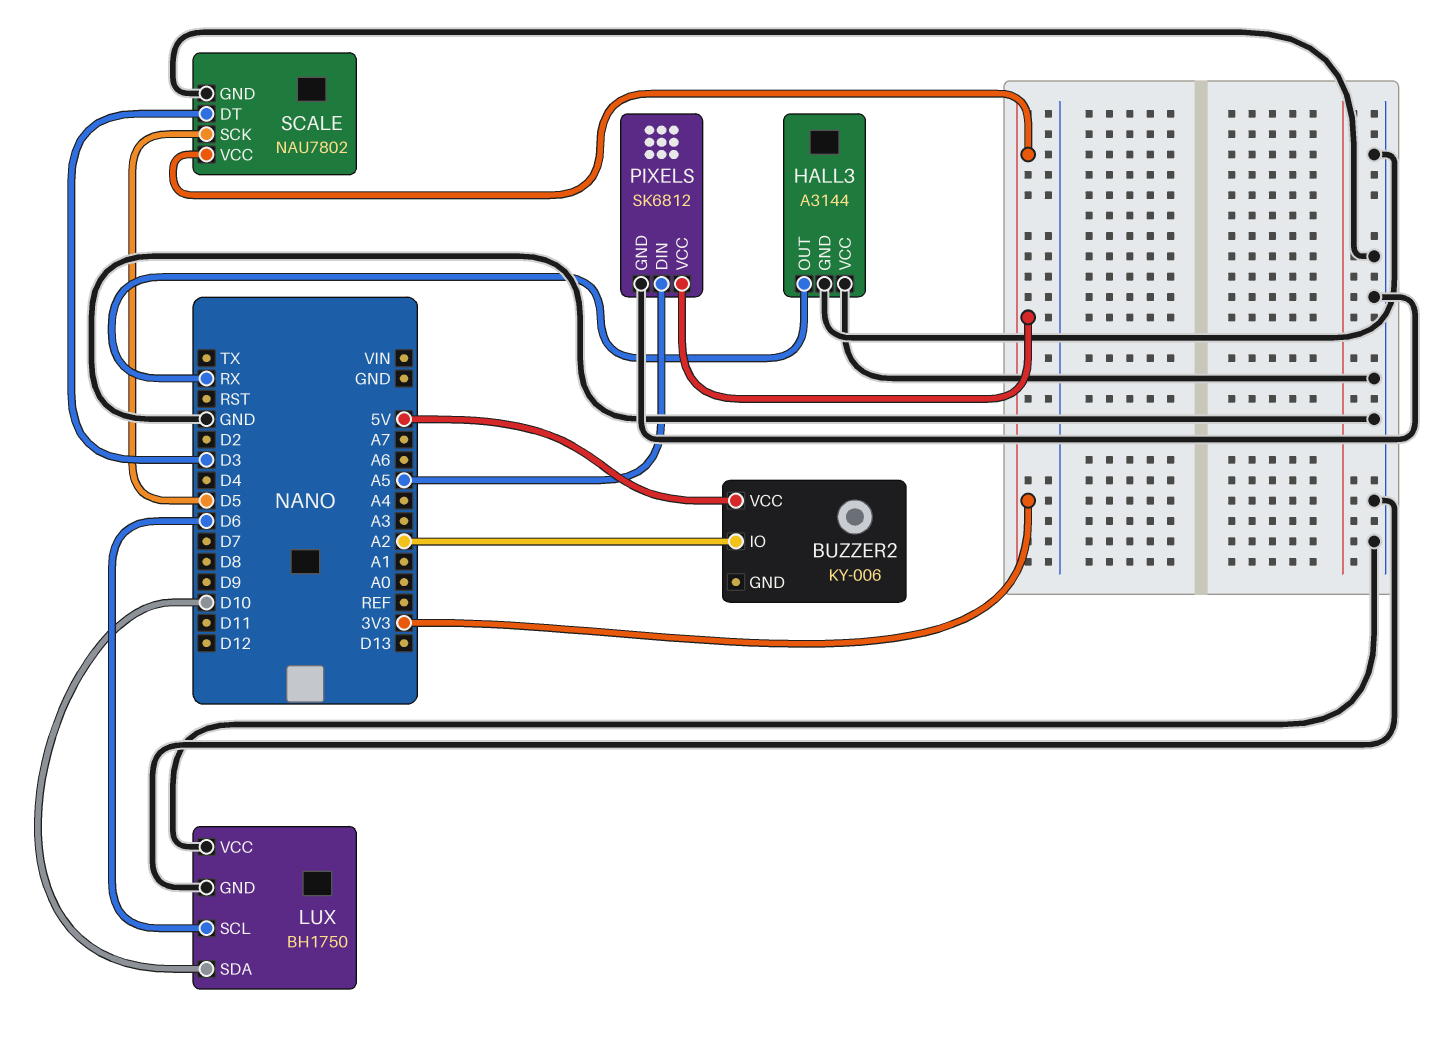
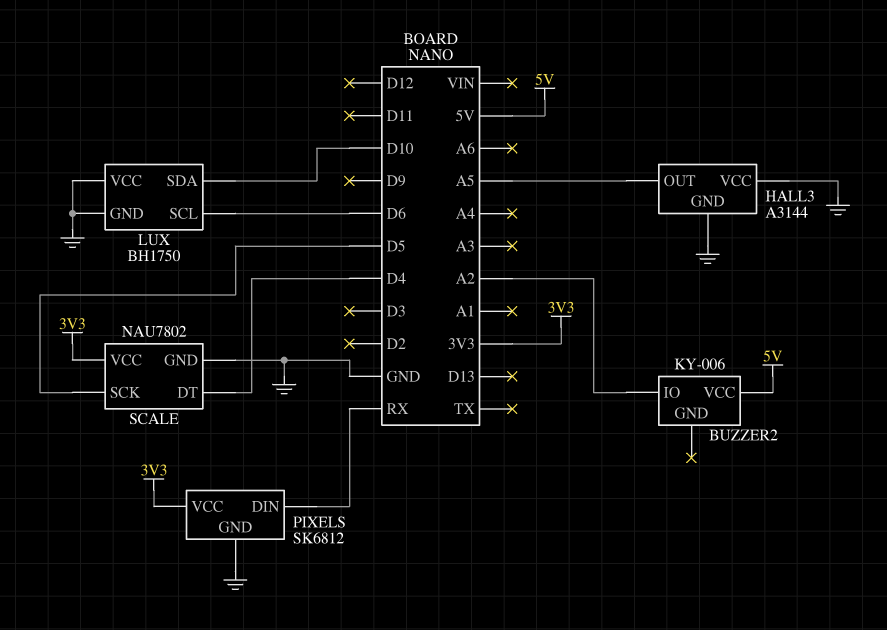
HALL3 pin OUT: RX -> A5
PIXELS pin DIN: A5 -> RX
SCALE pin DT: D3 -> D4

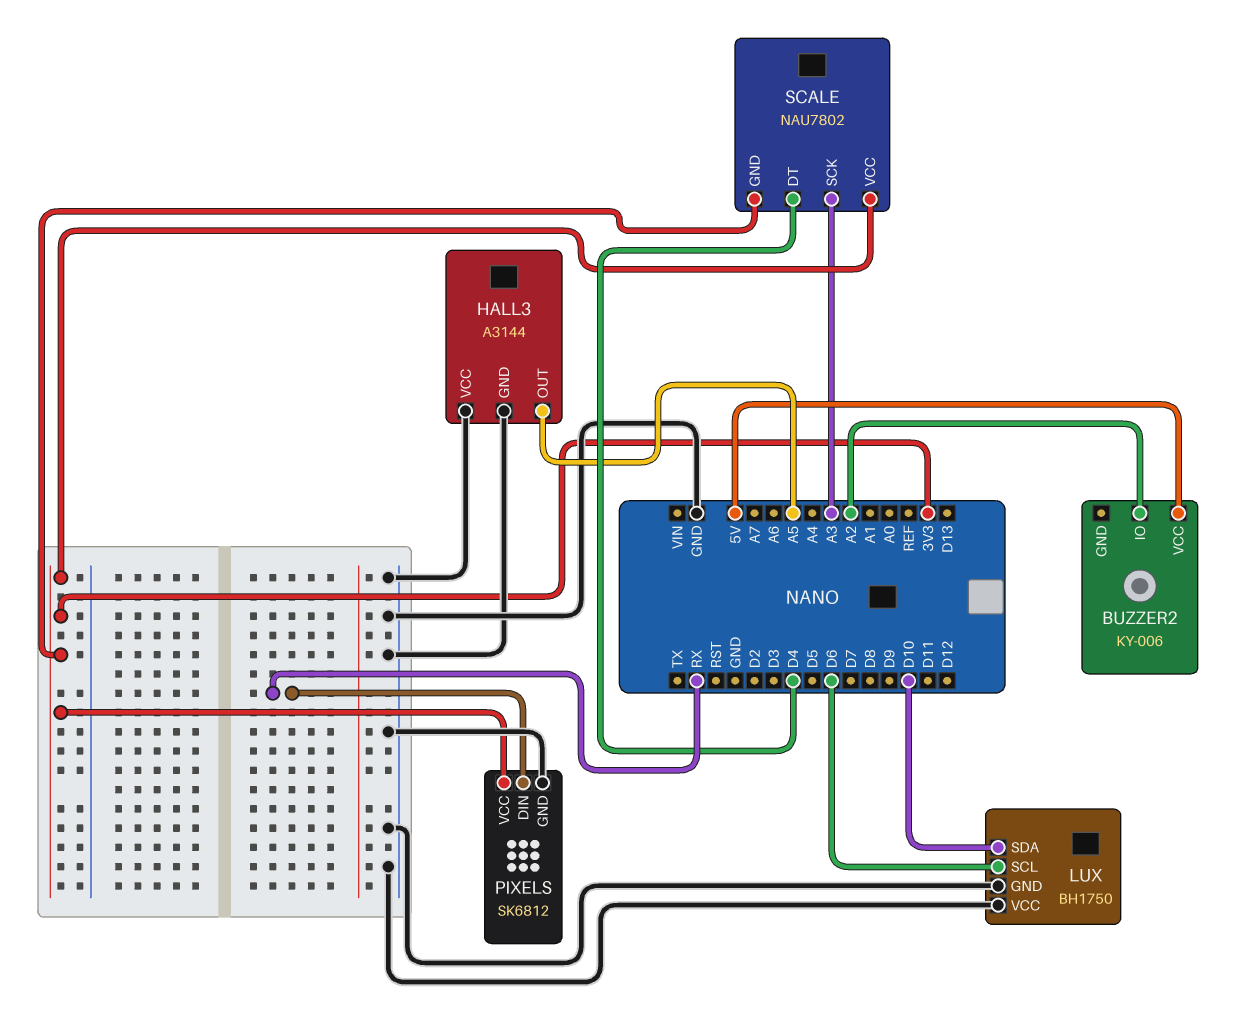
SCALE pin GND: GND -> 3V3
SCALE pin SCK: D5 -> A3

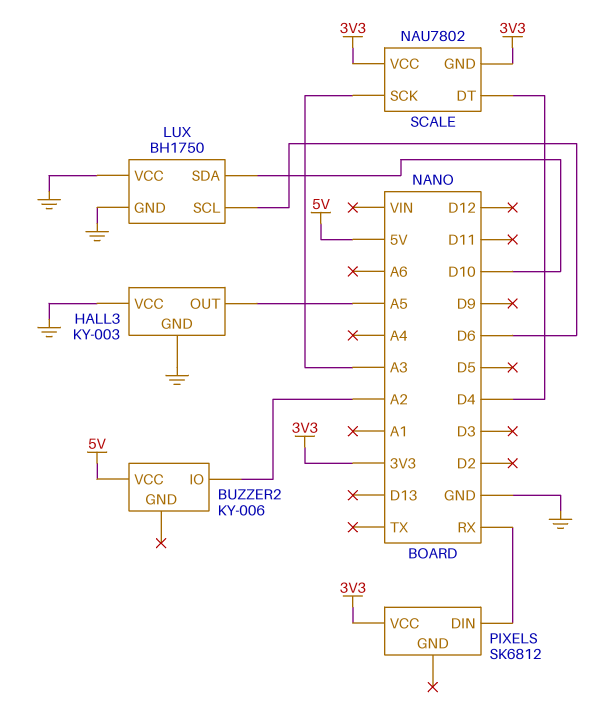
HALL3: A3144 -> KY-003
PIXELS pin GND: GND -> none

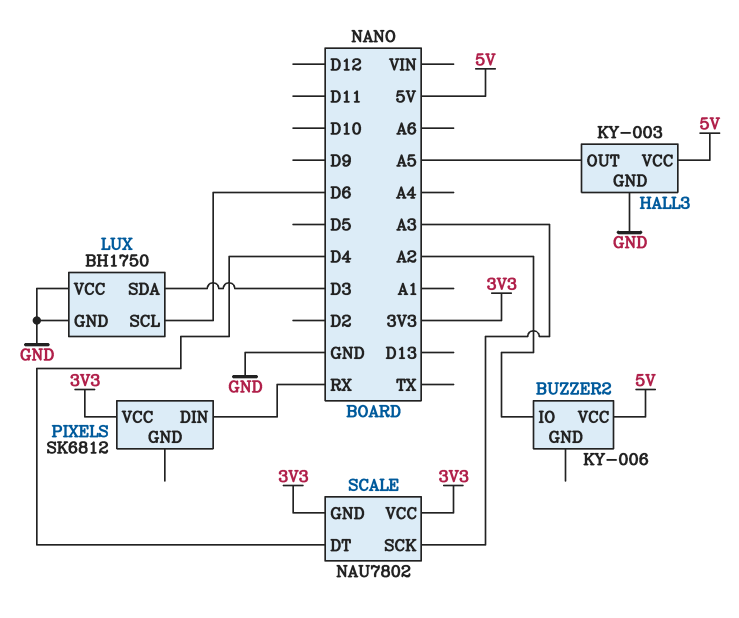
HALL3 pin VCC: GND -> 5V
LUX pin SDA: D10 -> D3

